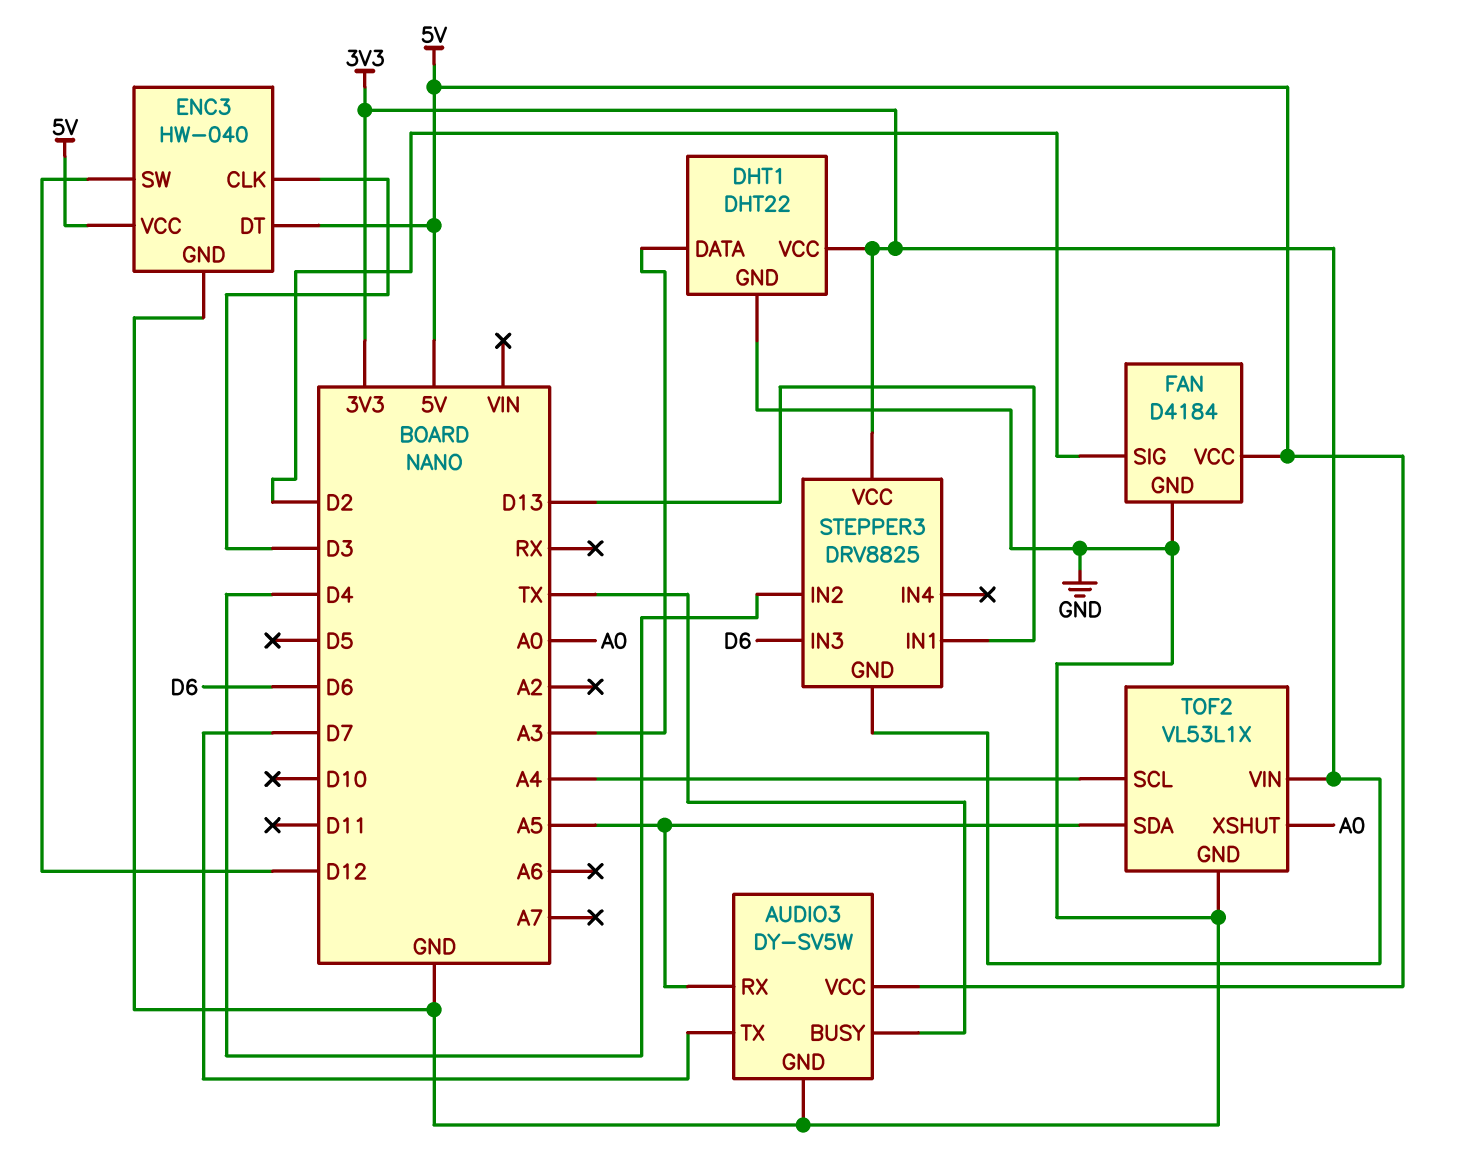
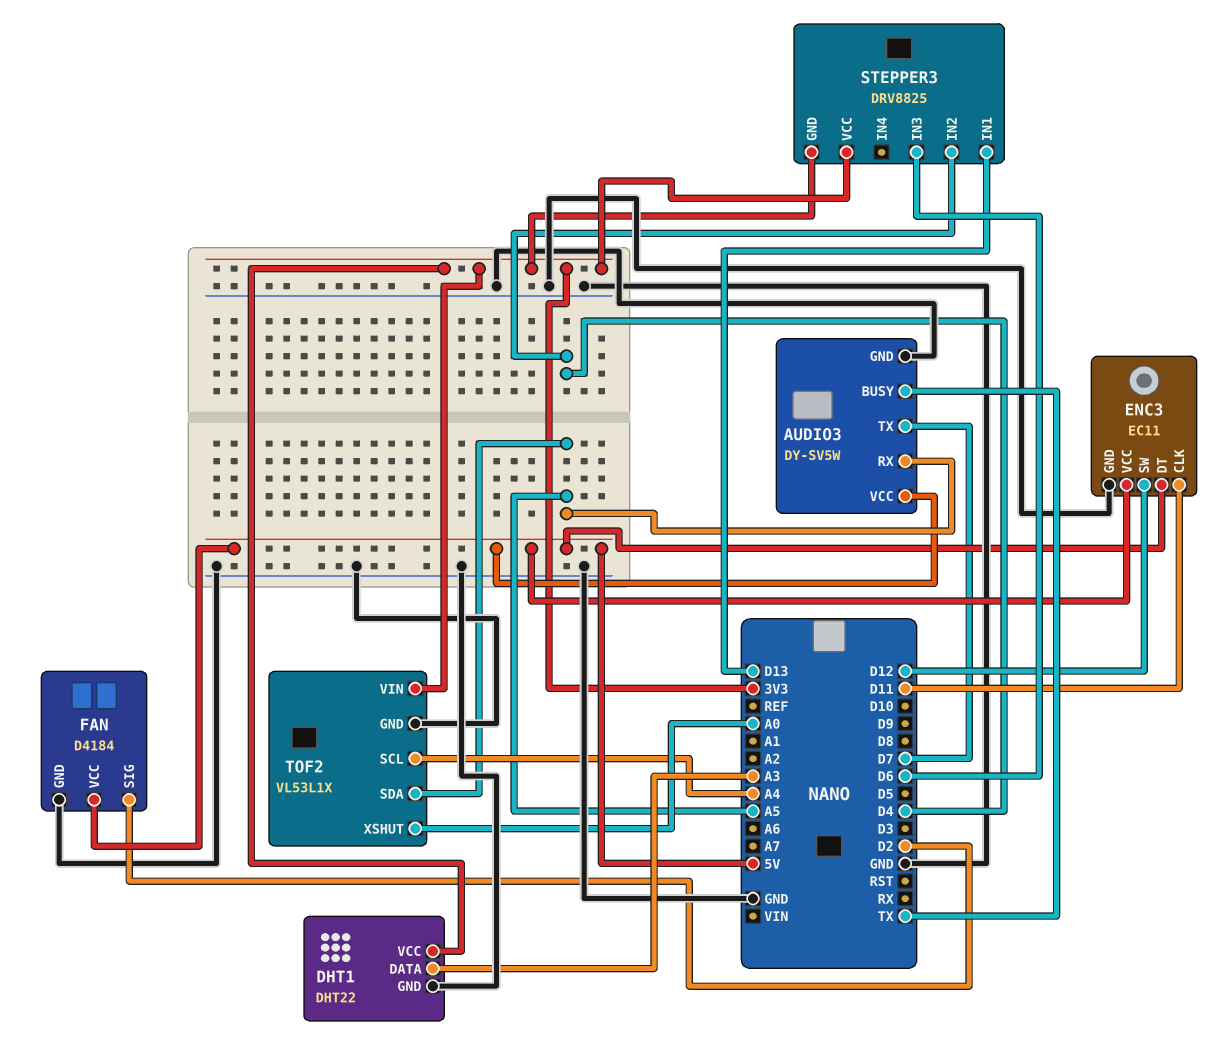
ENC3: HW-040 -> EC11
ENC3 pin CLK: D3 -> D11

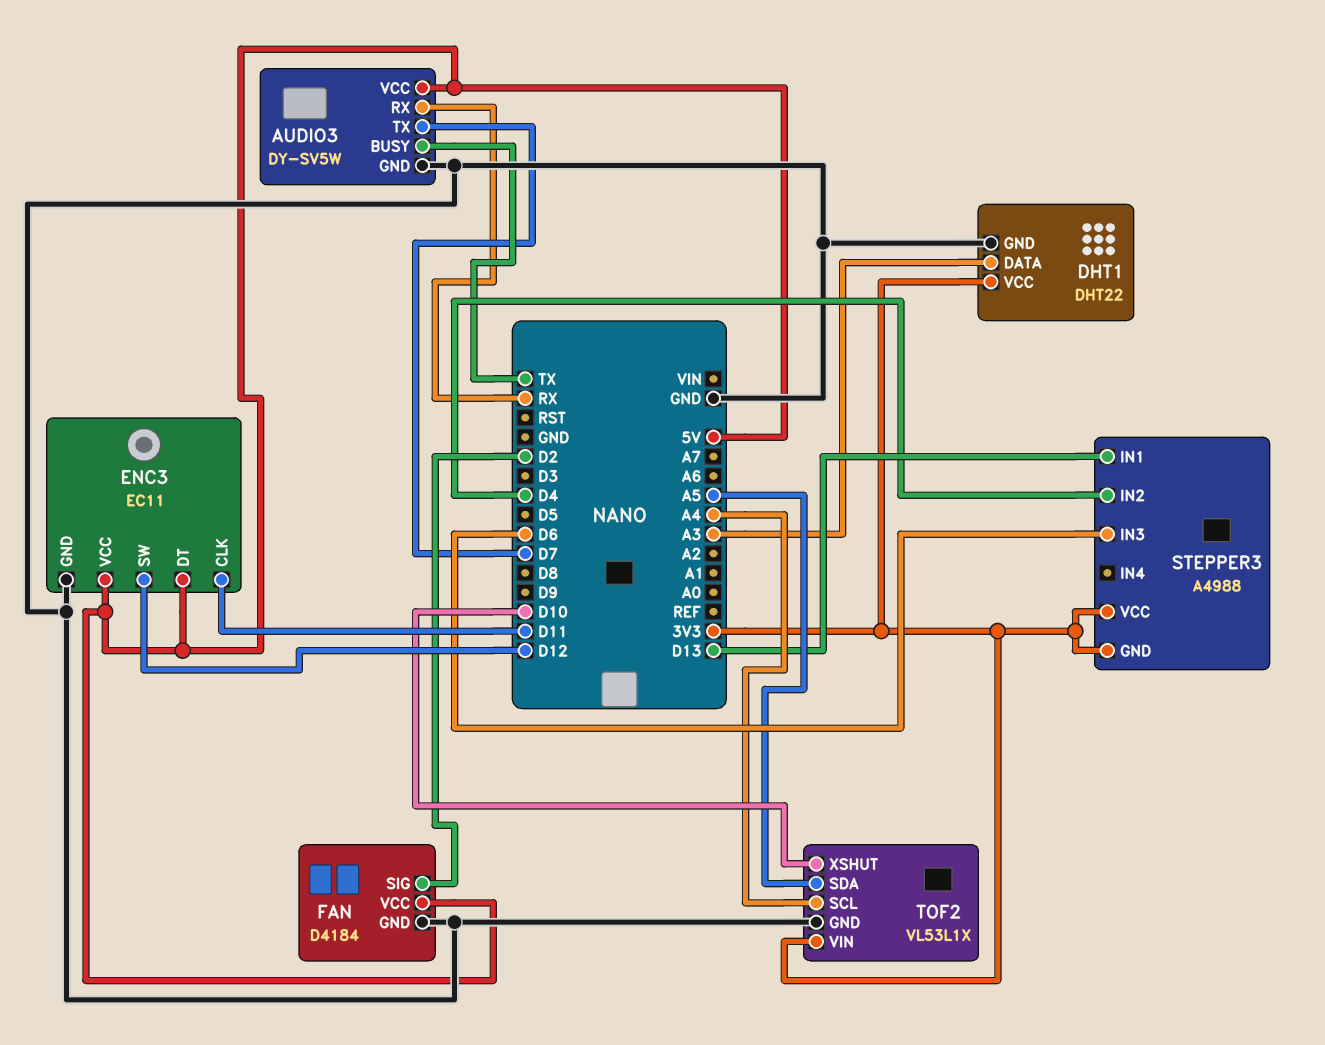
AUDIO3 pin RX: A5 -> RX
STEPPER3: DRV8825 -> A4988
TOF2 pin XSHUT: A0 -> D10

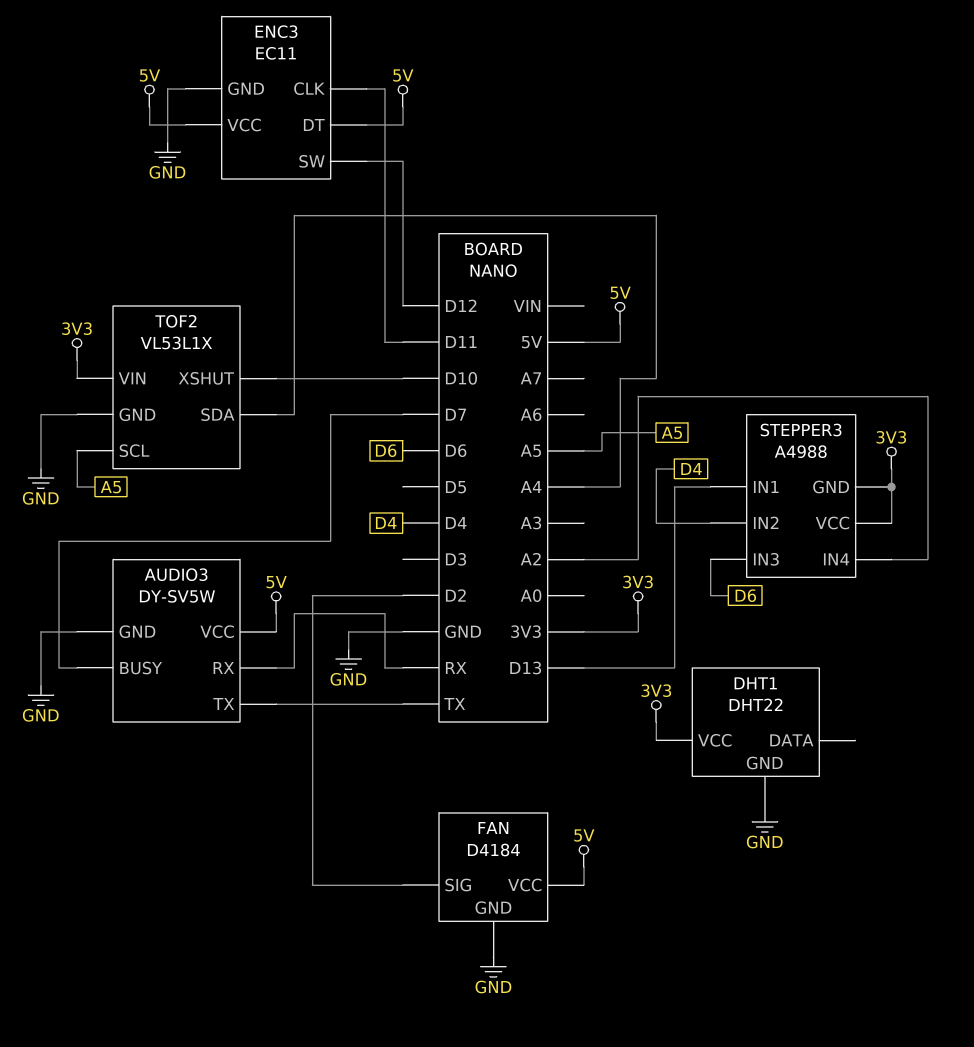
AUDIO3 pin BUSY: TX -> D7
AUDIO3 pin TX: D7 -> TX
DHT1 pin DATA: A3 -> none
STEPPER3 pin IN4: none -> A2
TOF2 pin SCL: A4 -> A5
TOF2 pin SDA: A5 -> A4

